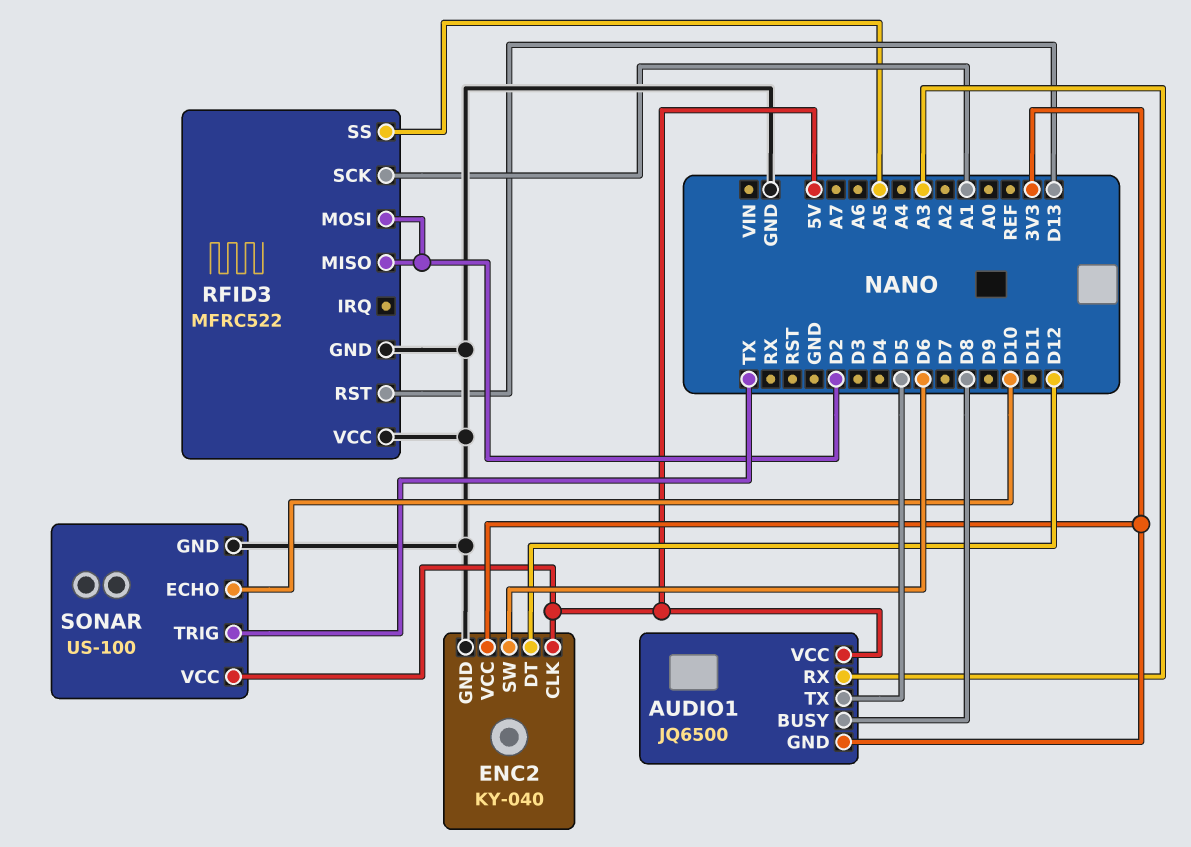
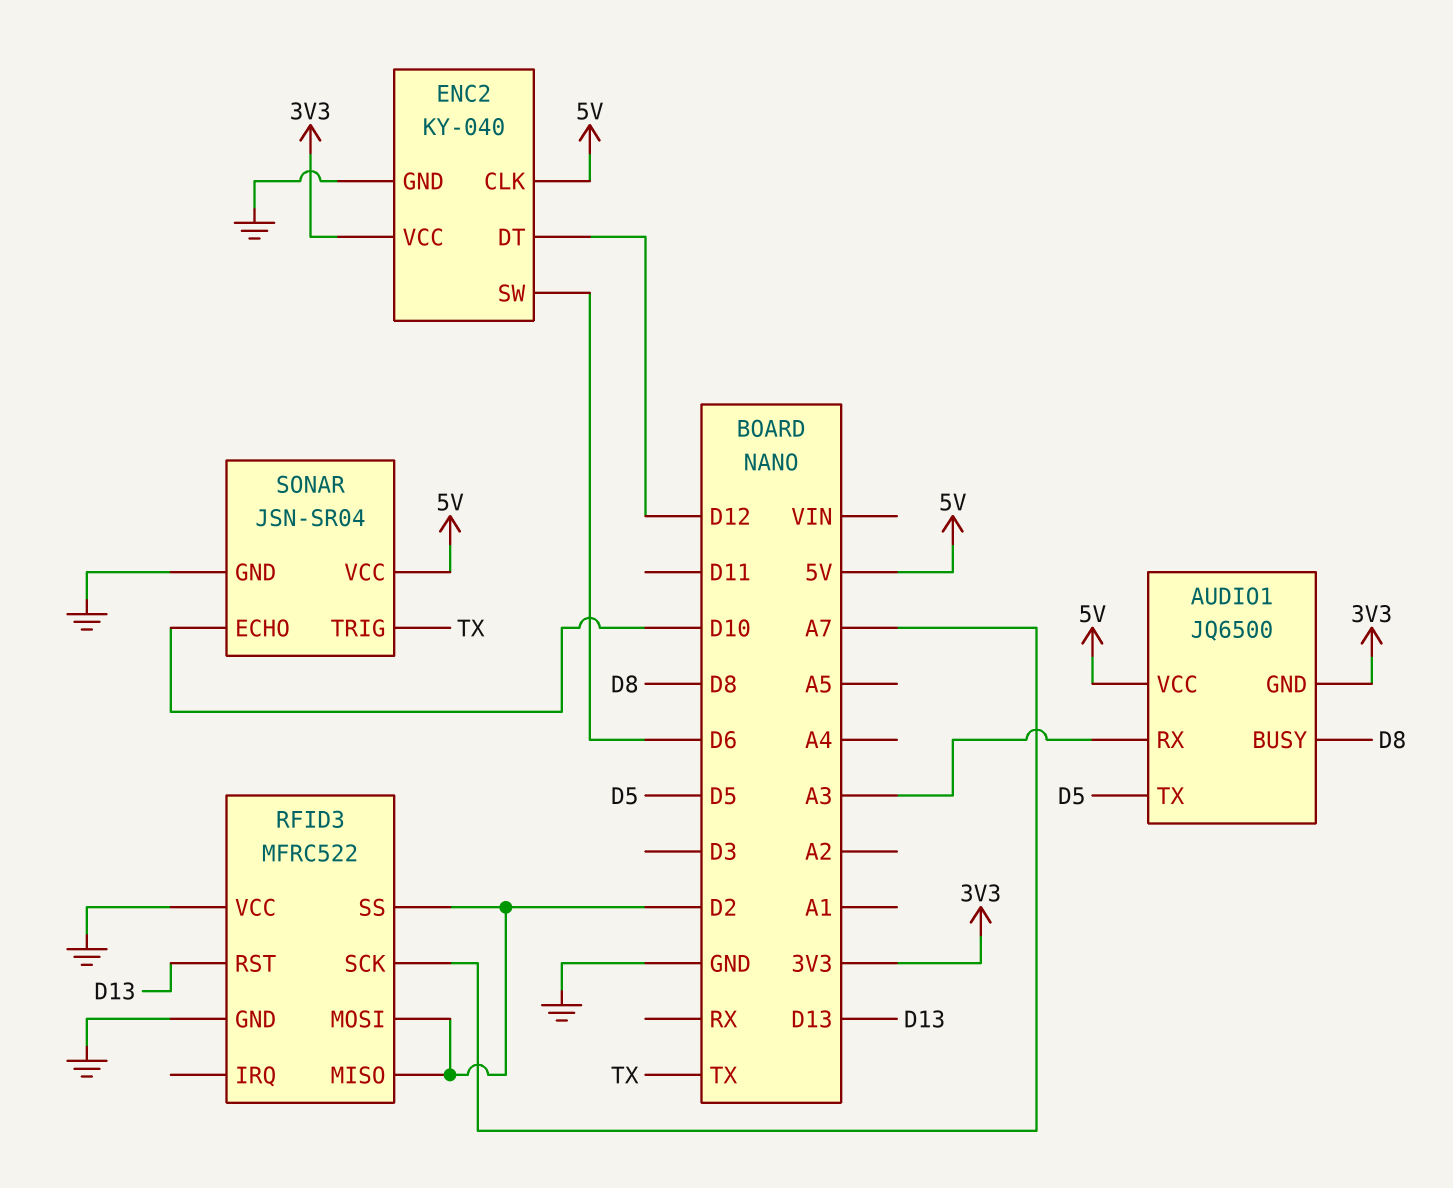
RFID3 pin SCK: A1 -> A7
RFID3 pin SS: A5 -> D2
SONAR: US-100 -> JSN-SR04

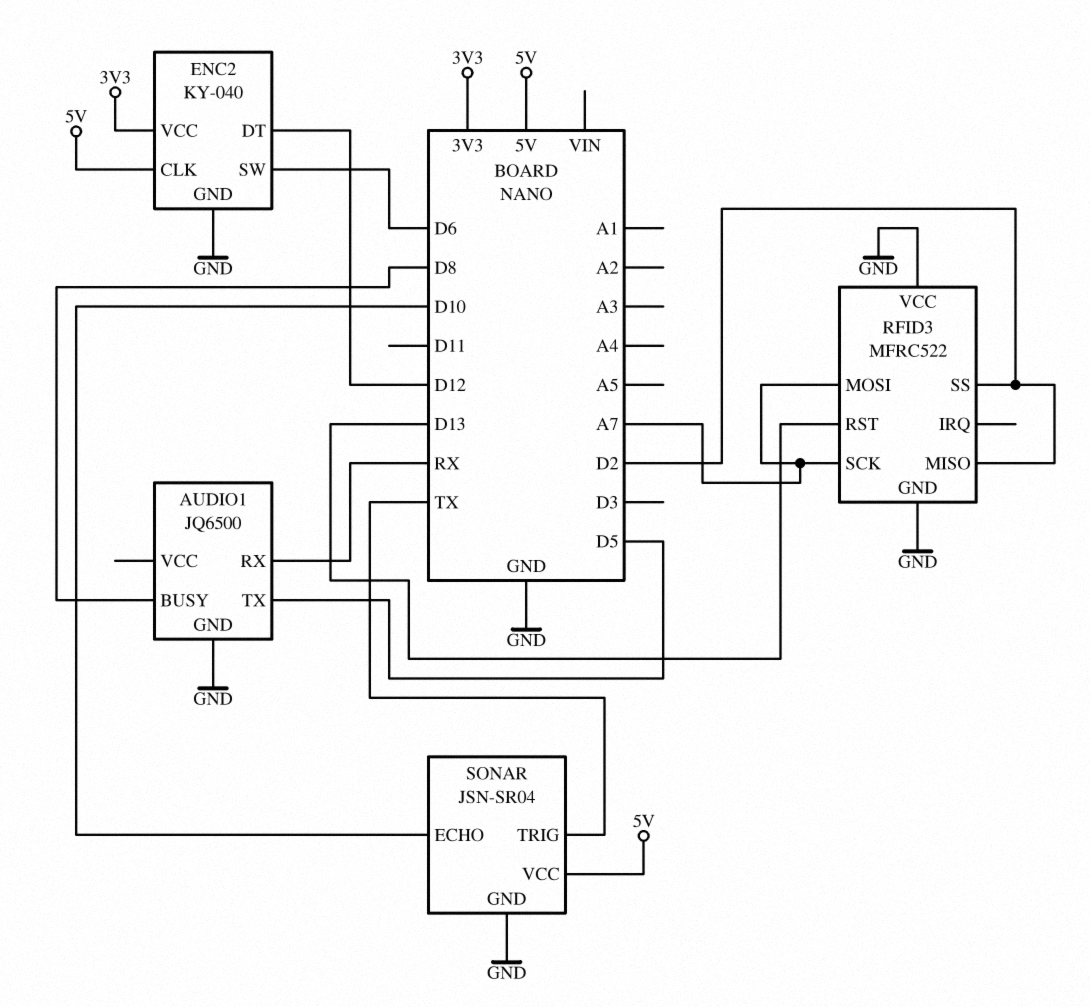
AUDIO1 pin GND: 3V3 -> GND
AUDIO1 pin RX: A3 -> RX
AUDIO1 pin VCC: 5V -> none
RFID3 pin MOSI: D2 -> A7

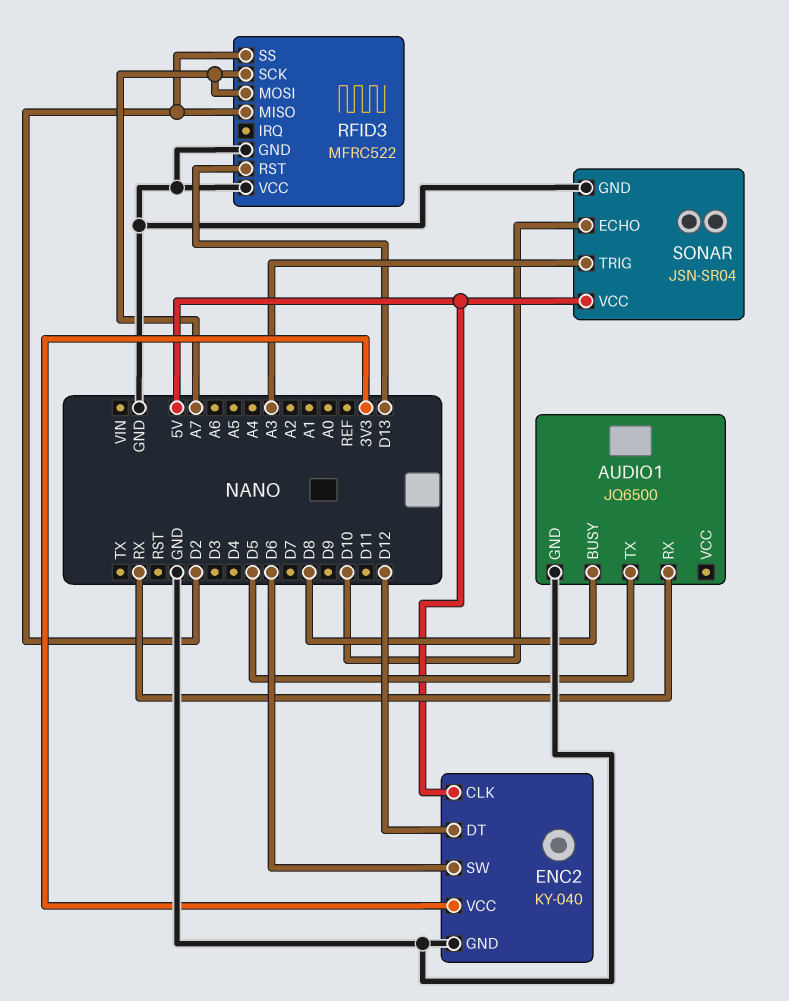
SONAR pin TRIG: TX -> A3

